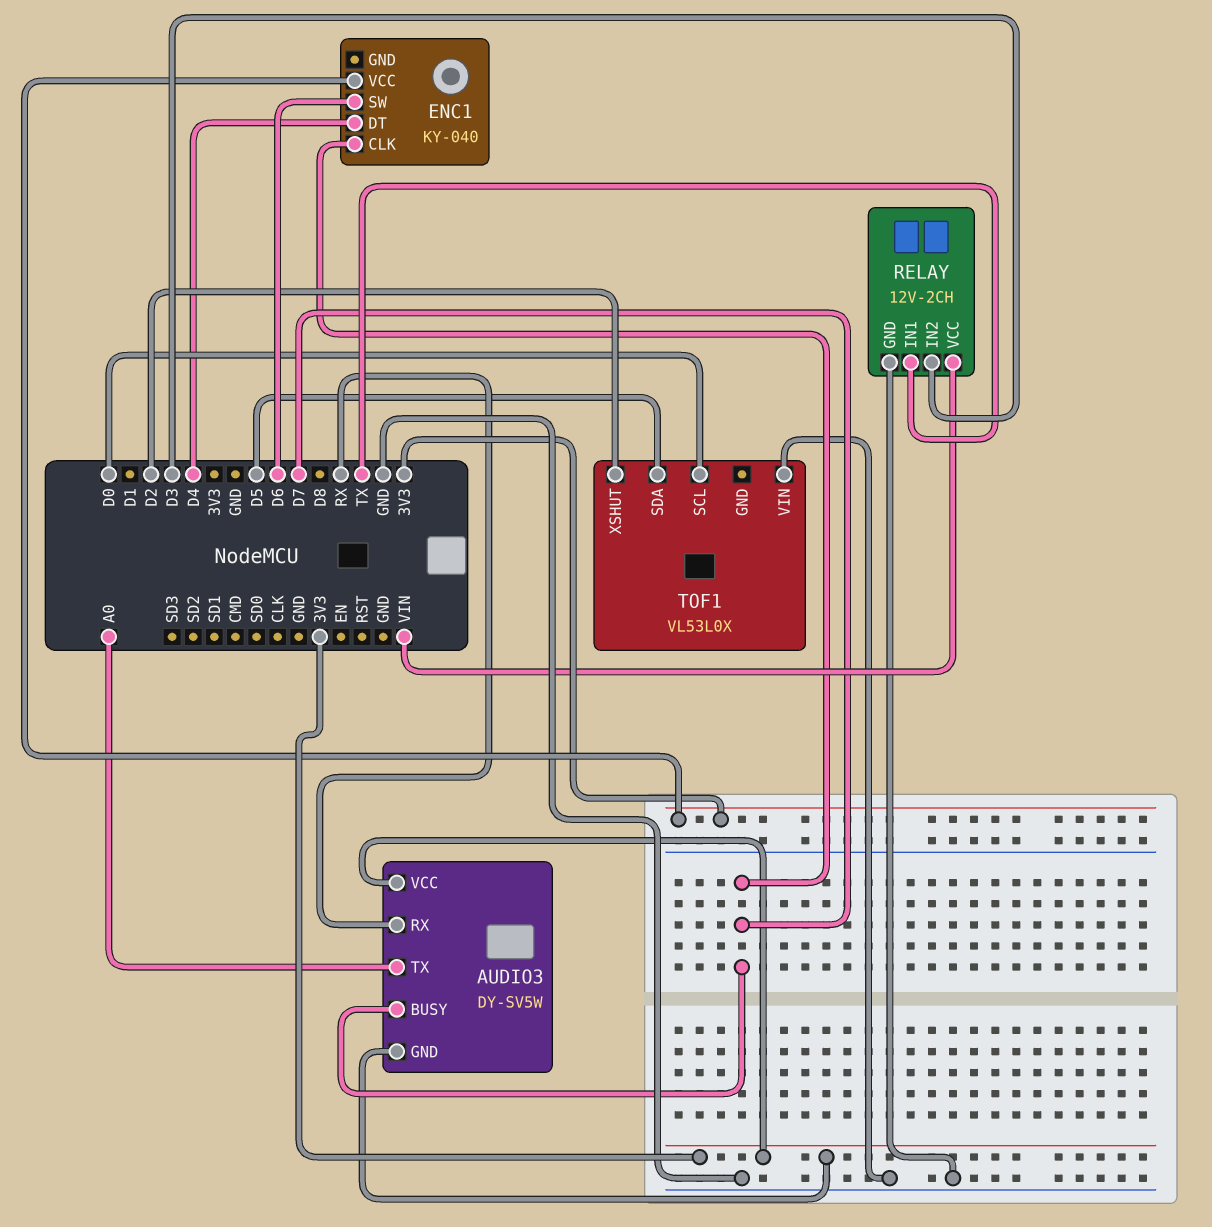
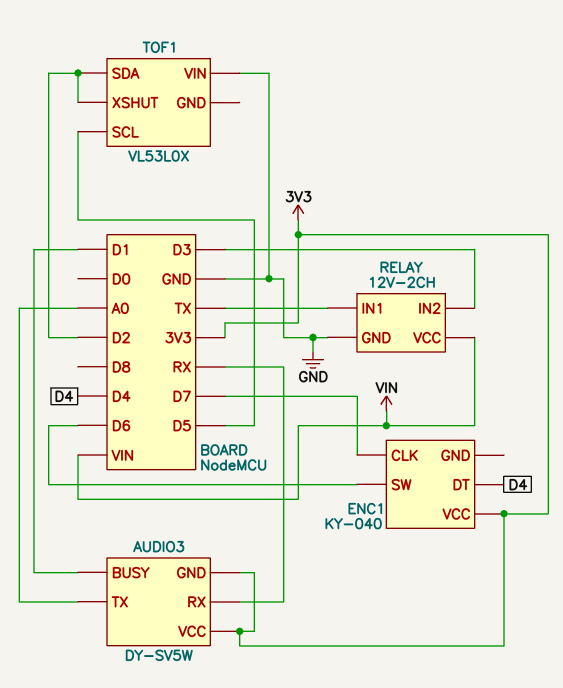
AUDIO3 pin BUSY: D7 -> D1
TOF1 pin SCL: D0 -> D5
TOF1 pin SDA: D5 -> D2

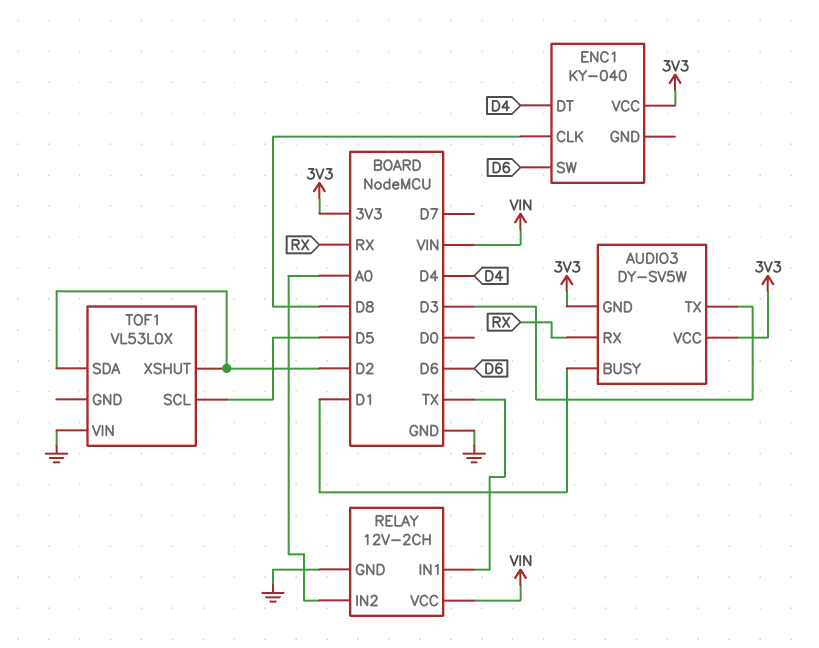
AUDIO3 pin TX: A0 -> D3
ENC1 pin CLK: D7 -> D8
RELAY pin IN2: D3 -> A0

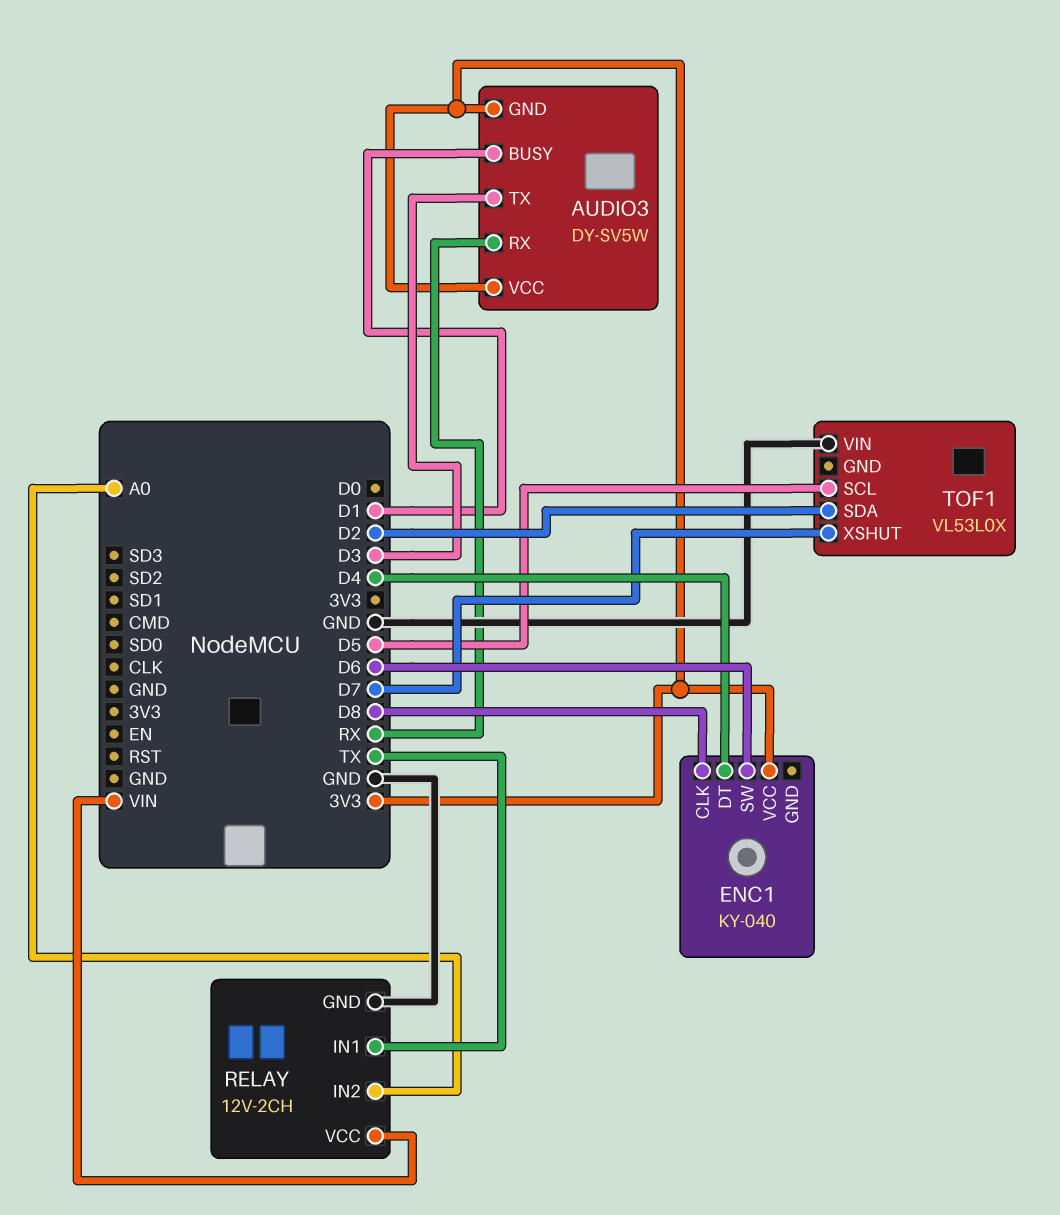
TOF1 pin XSHUT: D2 -> D7

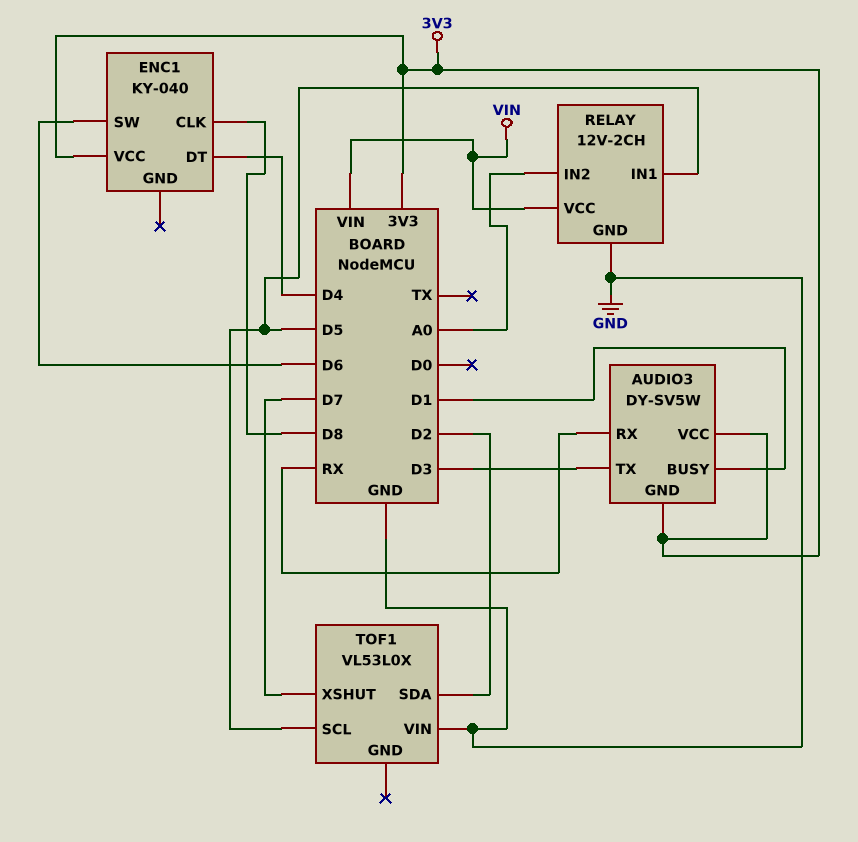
RELAY pin IN1: TX -> D5

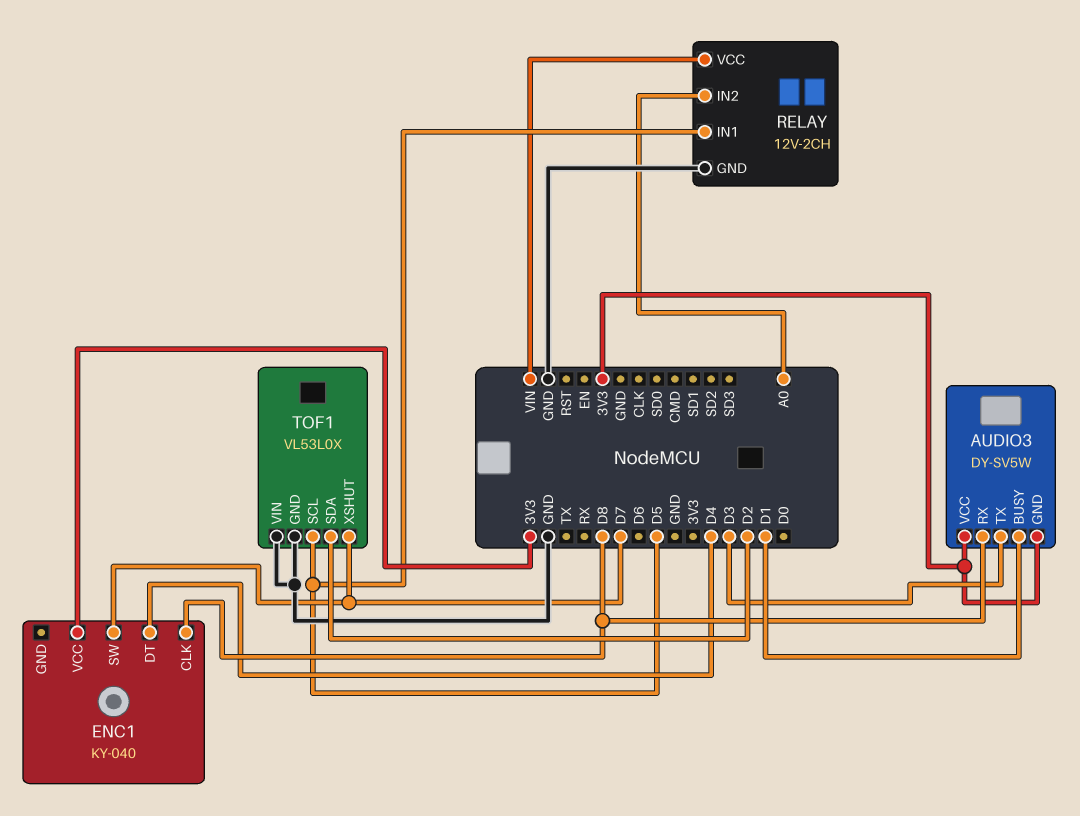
AUDIO3 pin RX: RX -> D8
ENC1 pin SW: D6 -> D7
TOF1 pin GND: none -> GND

